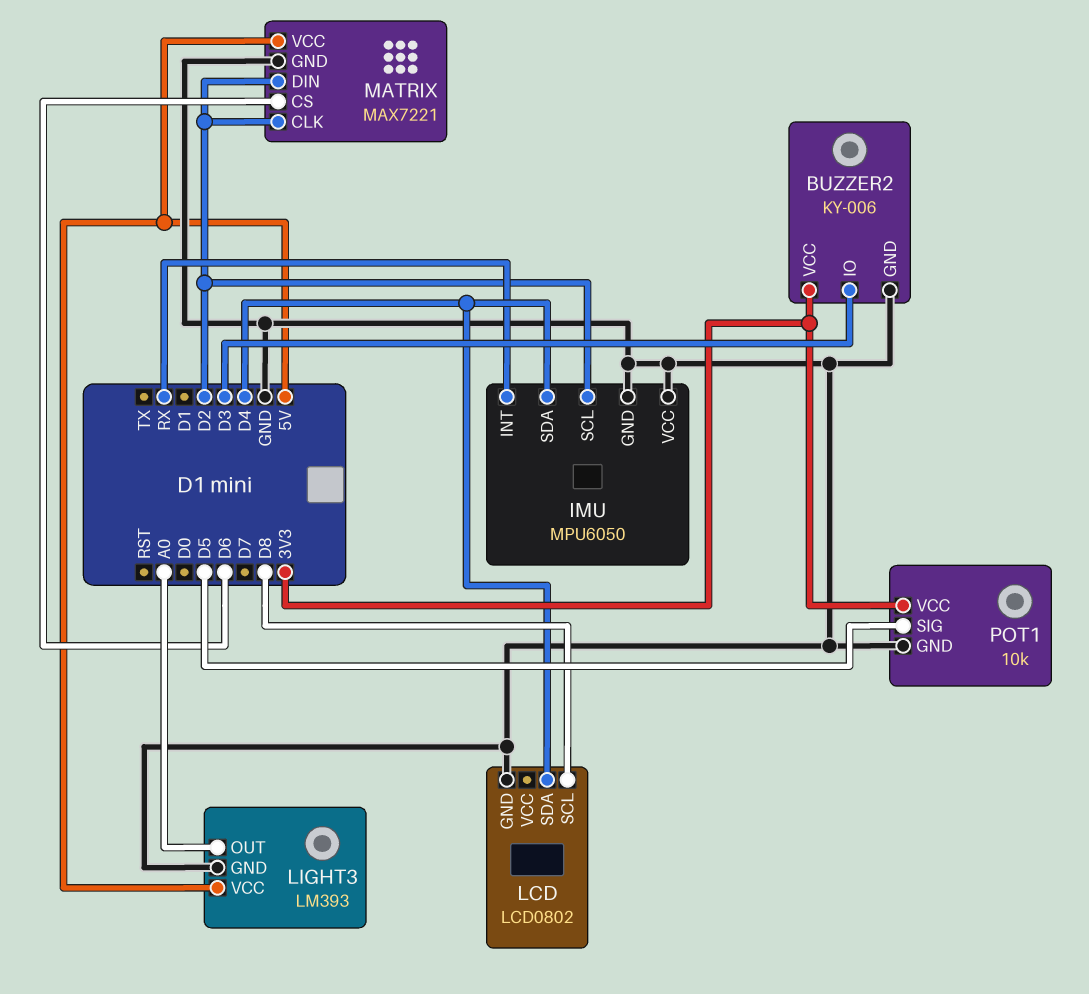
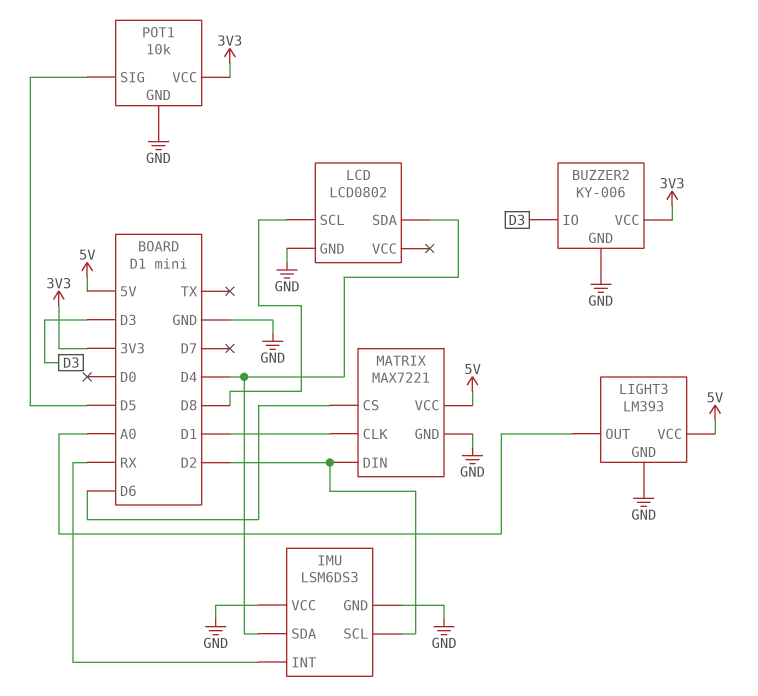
IMU: MPU6050 -> LSM6DS3
MATRIX pin CLK: D2 -> D1

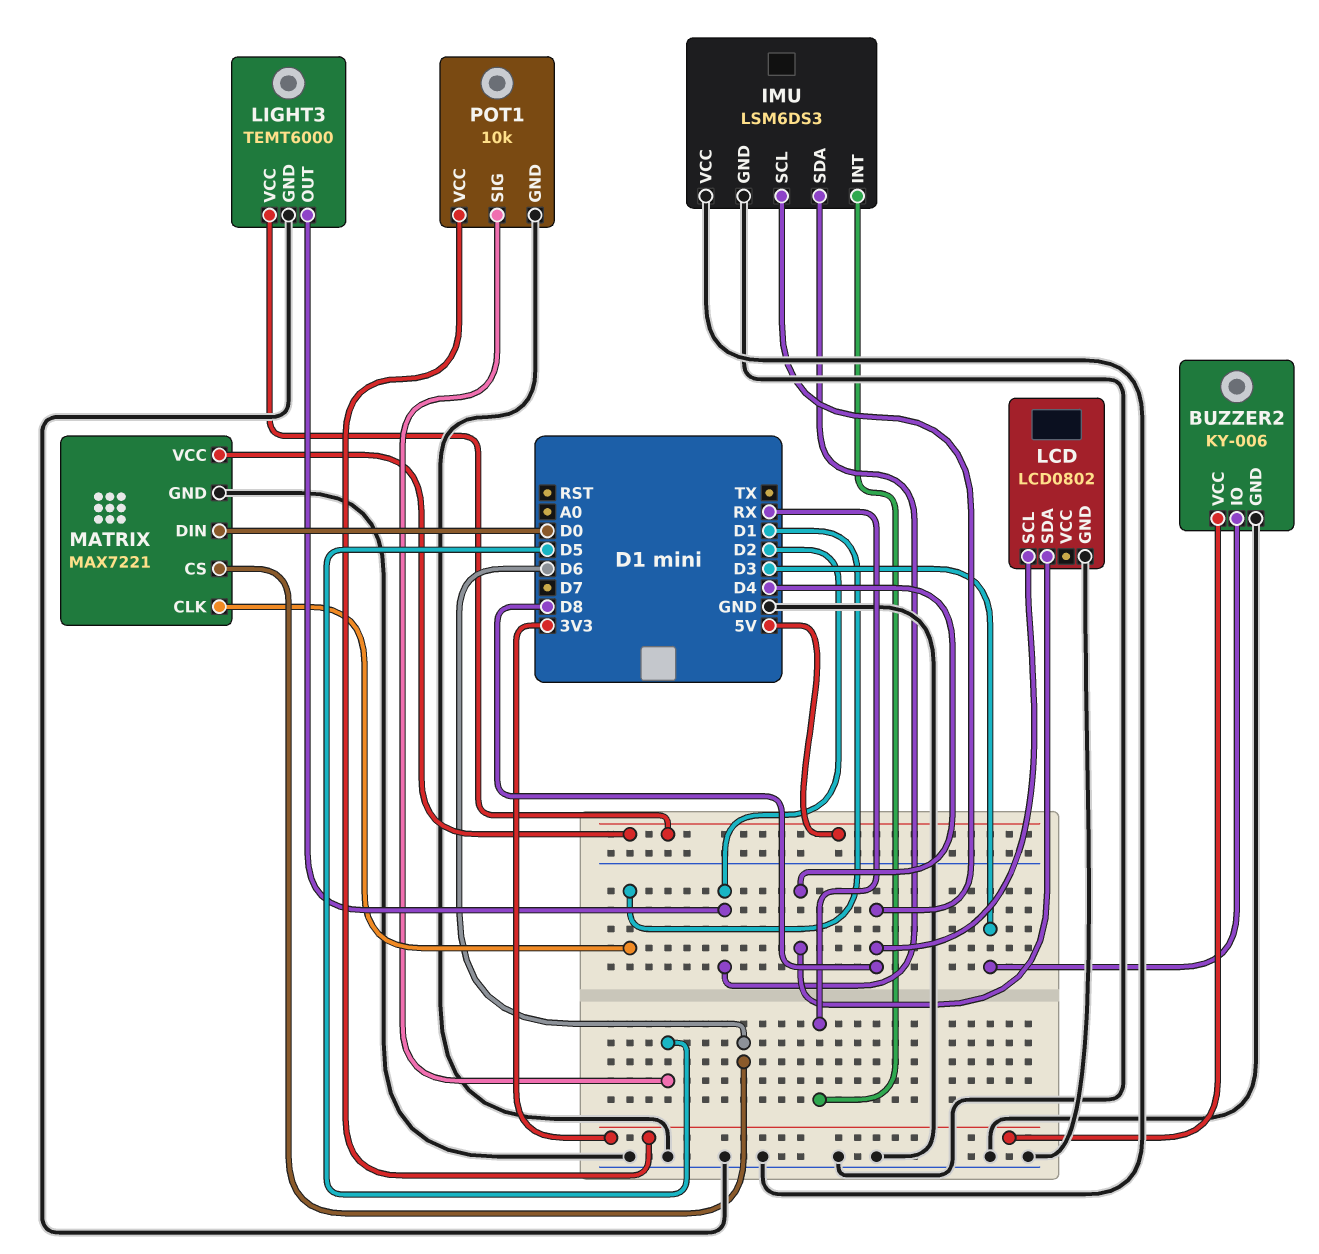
IMU pin SCL: D2 -> D8
IMU pin SDA: D4 -> D2
LIGHT3: LM393 -> TEMT6000
LIGHT3 pin OUT: A0 -> D2
MATRIX pin DIN: D2 -> D0

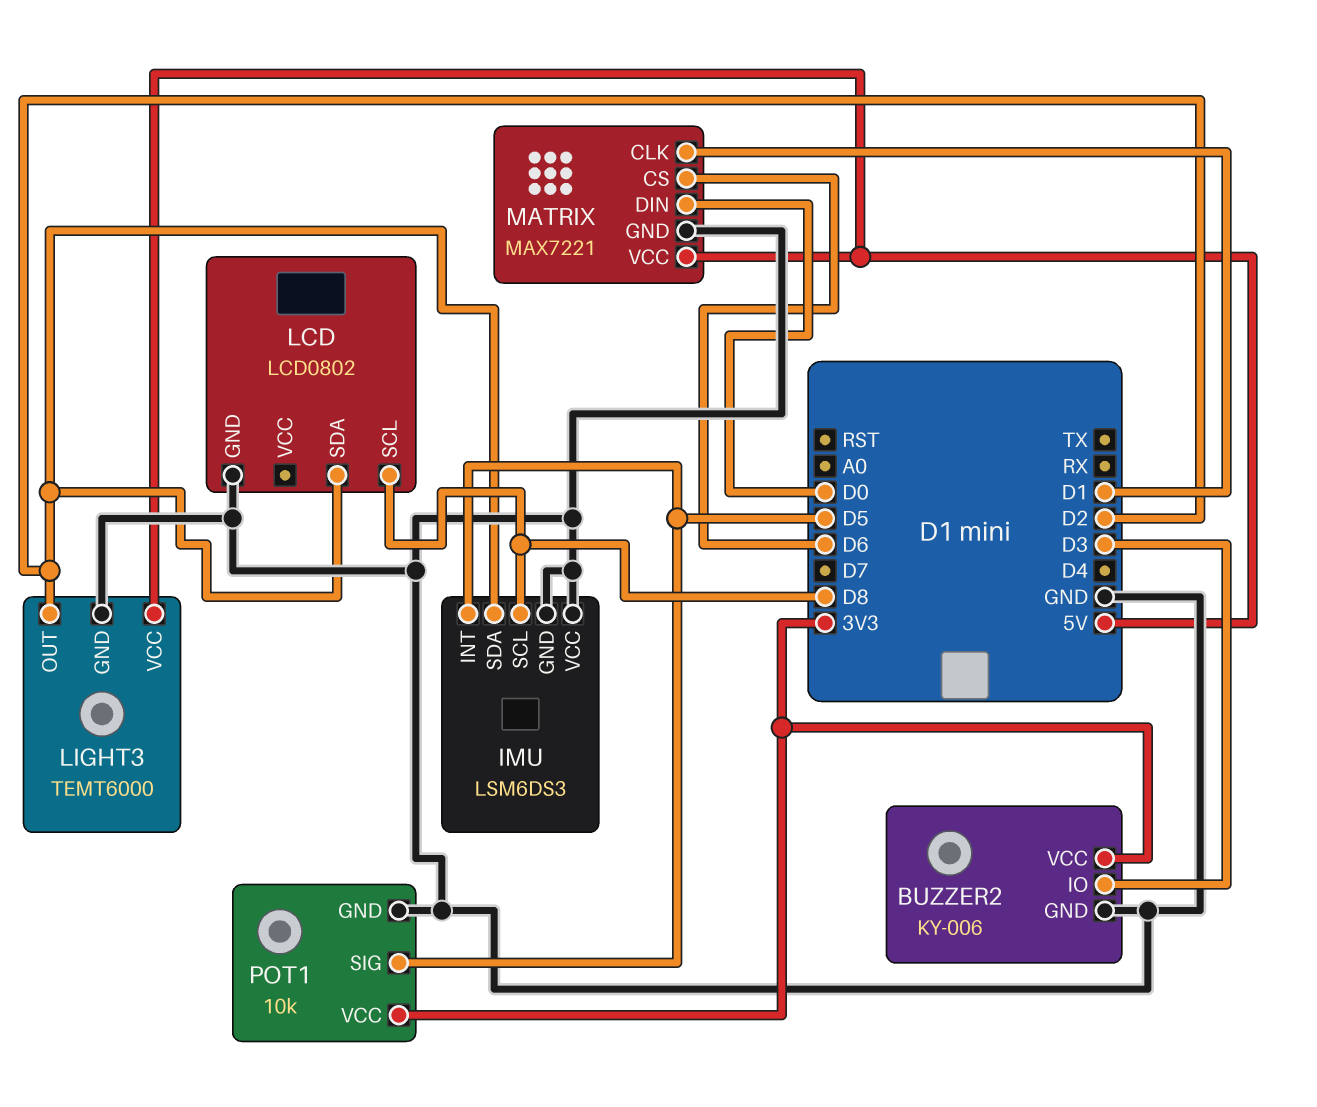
IMU pin INT: RX -> D5
LCD pin SDA: D4 -> D2

